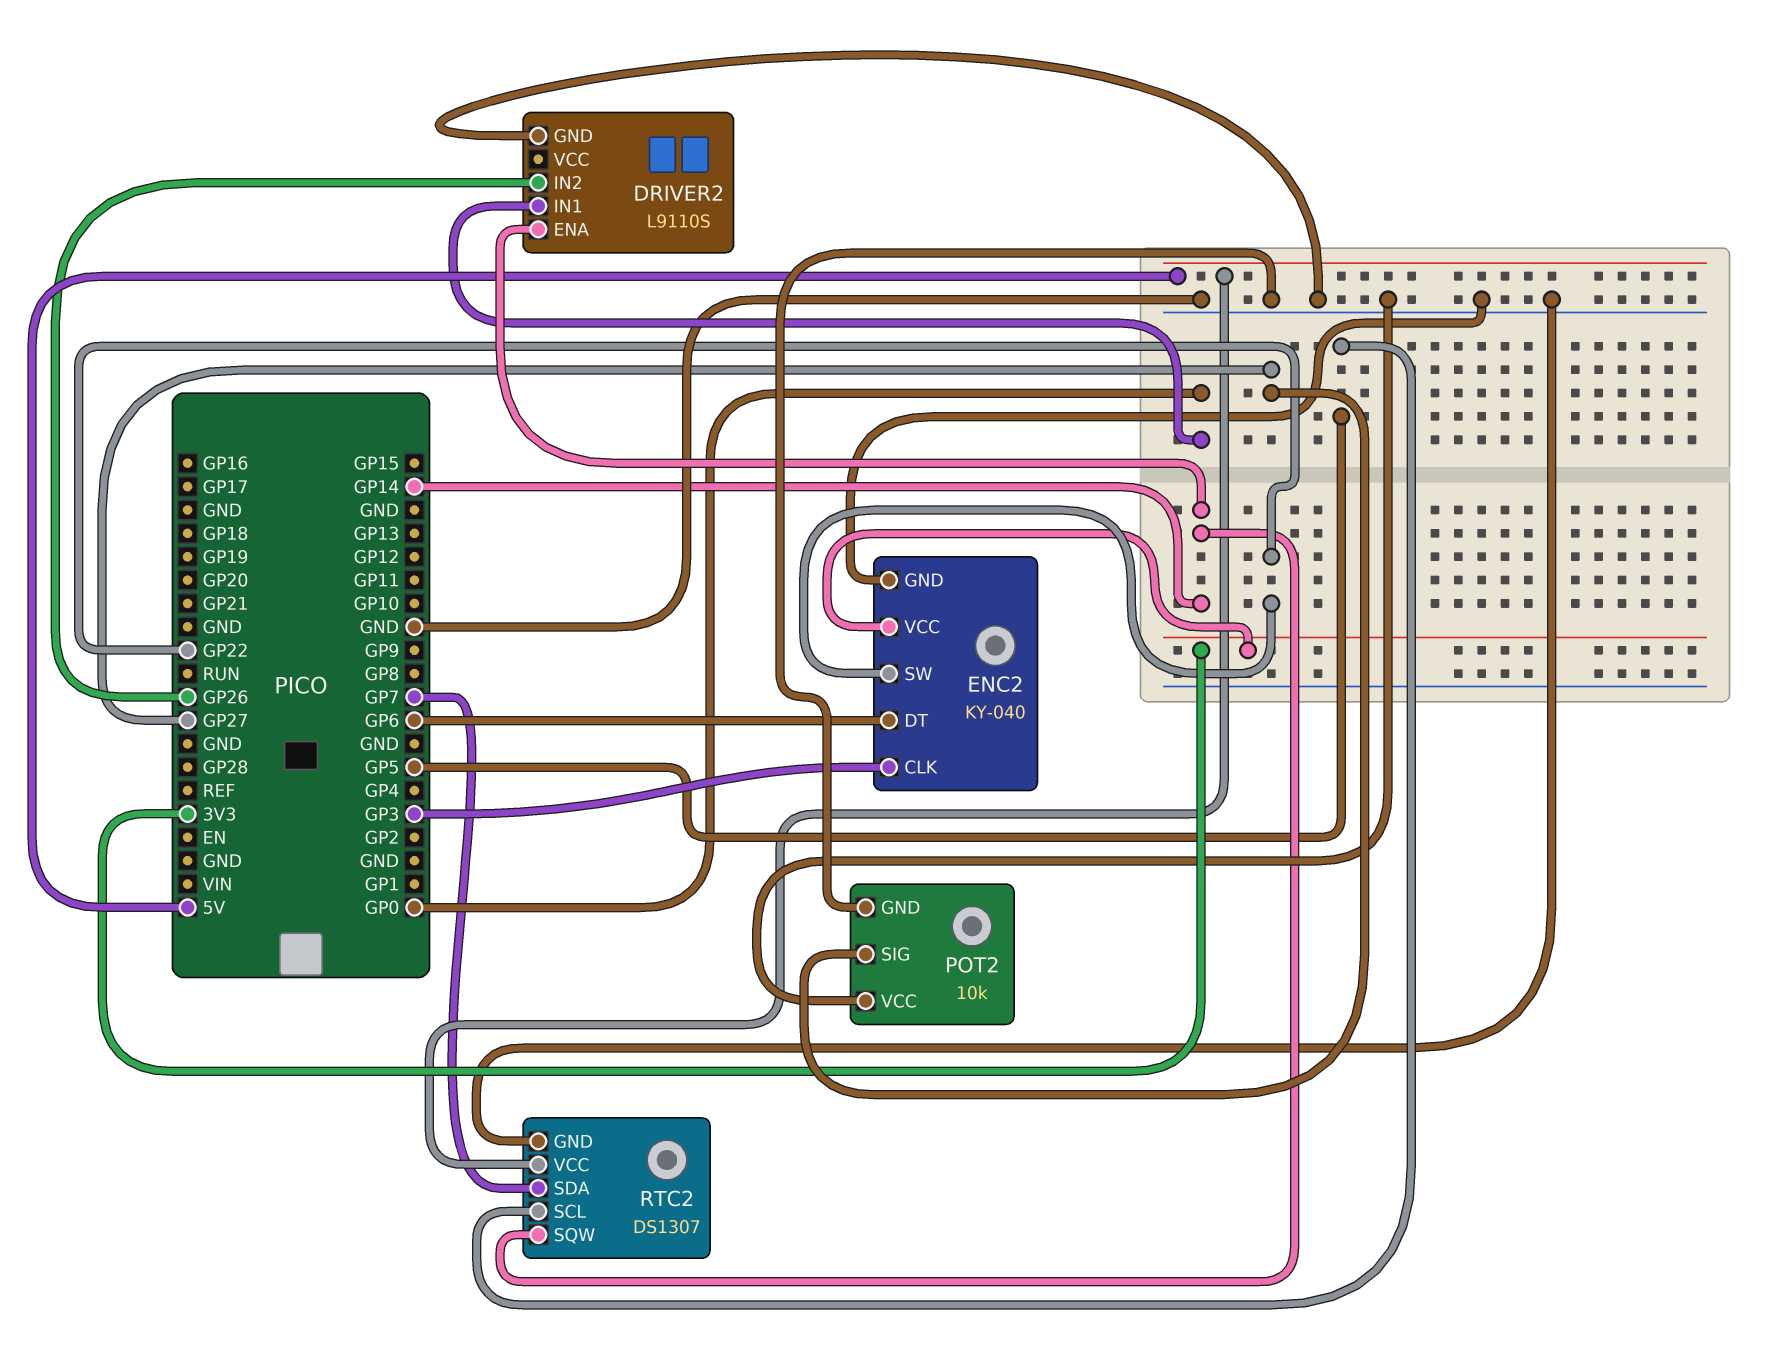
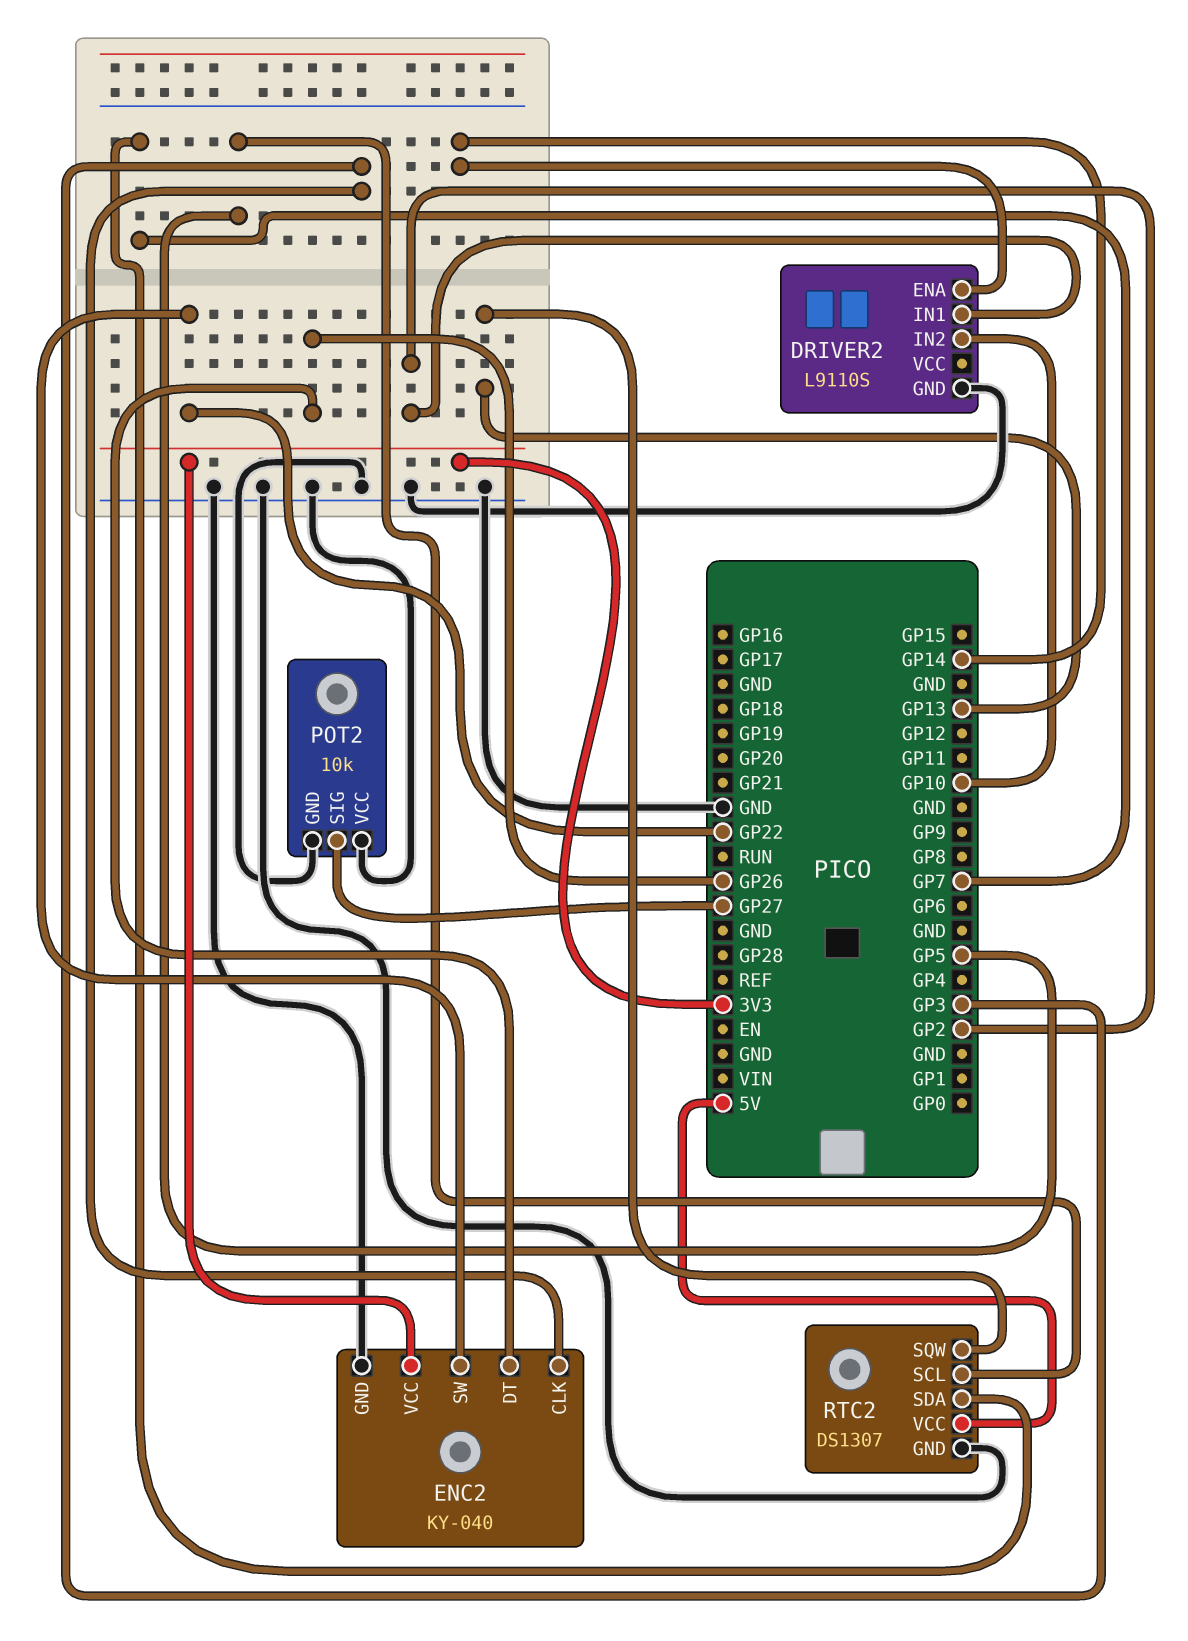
DRIVER2 pin IN1: GP0 -> GP2
DRIVER2 pin IN2: GP26 -> GP10
ENC2 pin DT: GP6 -> GP26
RTC2 pin SQW: GP14 -> GP13

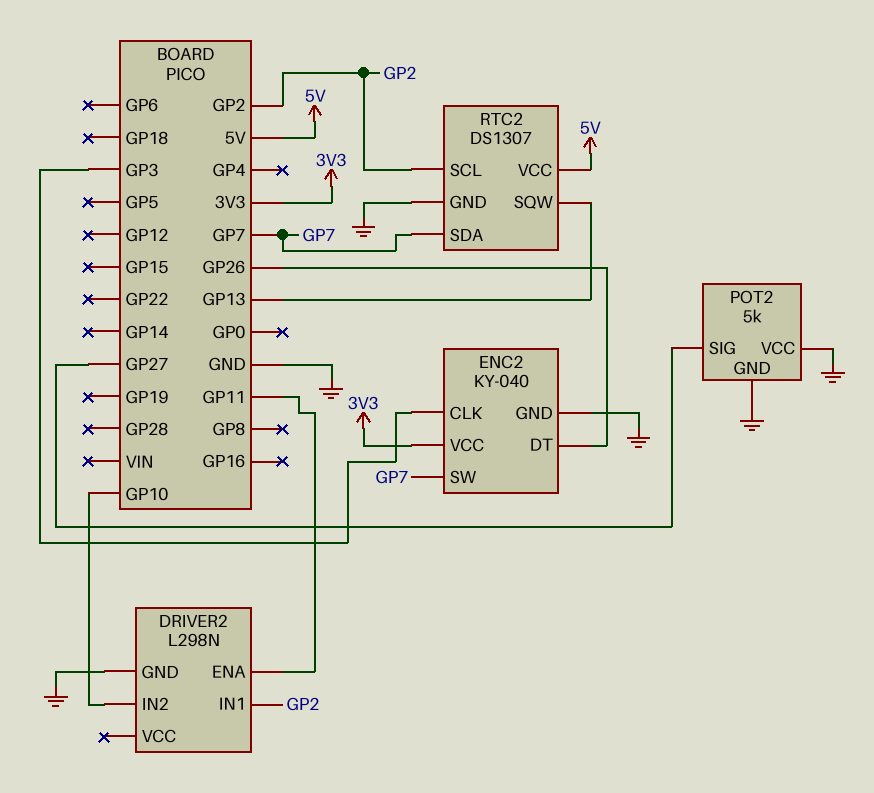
DRIVER2: L9110S -> L298N
DRIVER2 pin ENA: GP14 -> GP11
ENC2 pin SW: GP22 -> GP7
POT2: 10k -> 5k
RTC2 pin SCL: GP5 -> GP2

